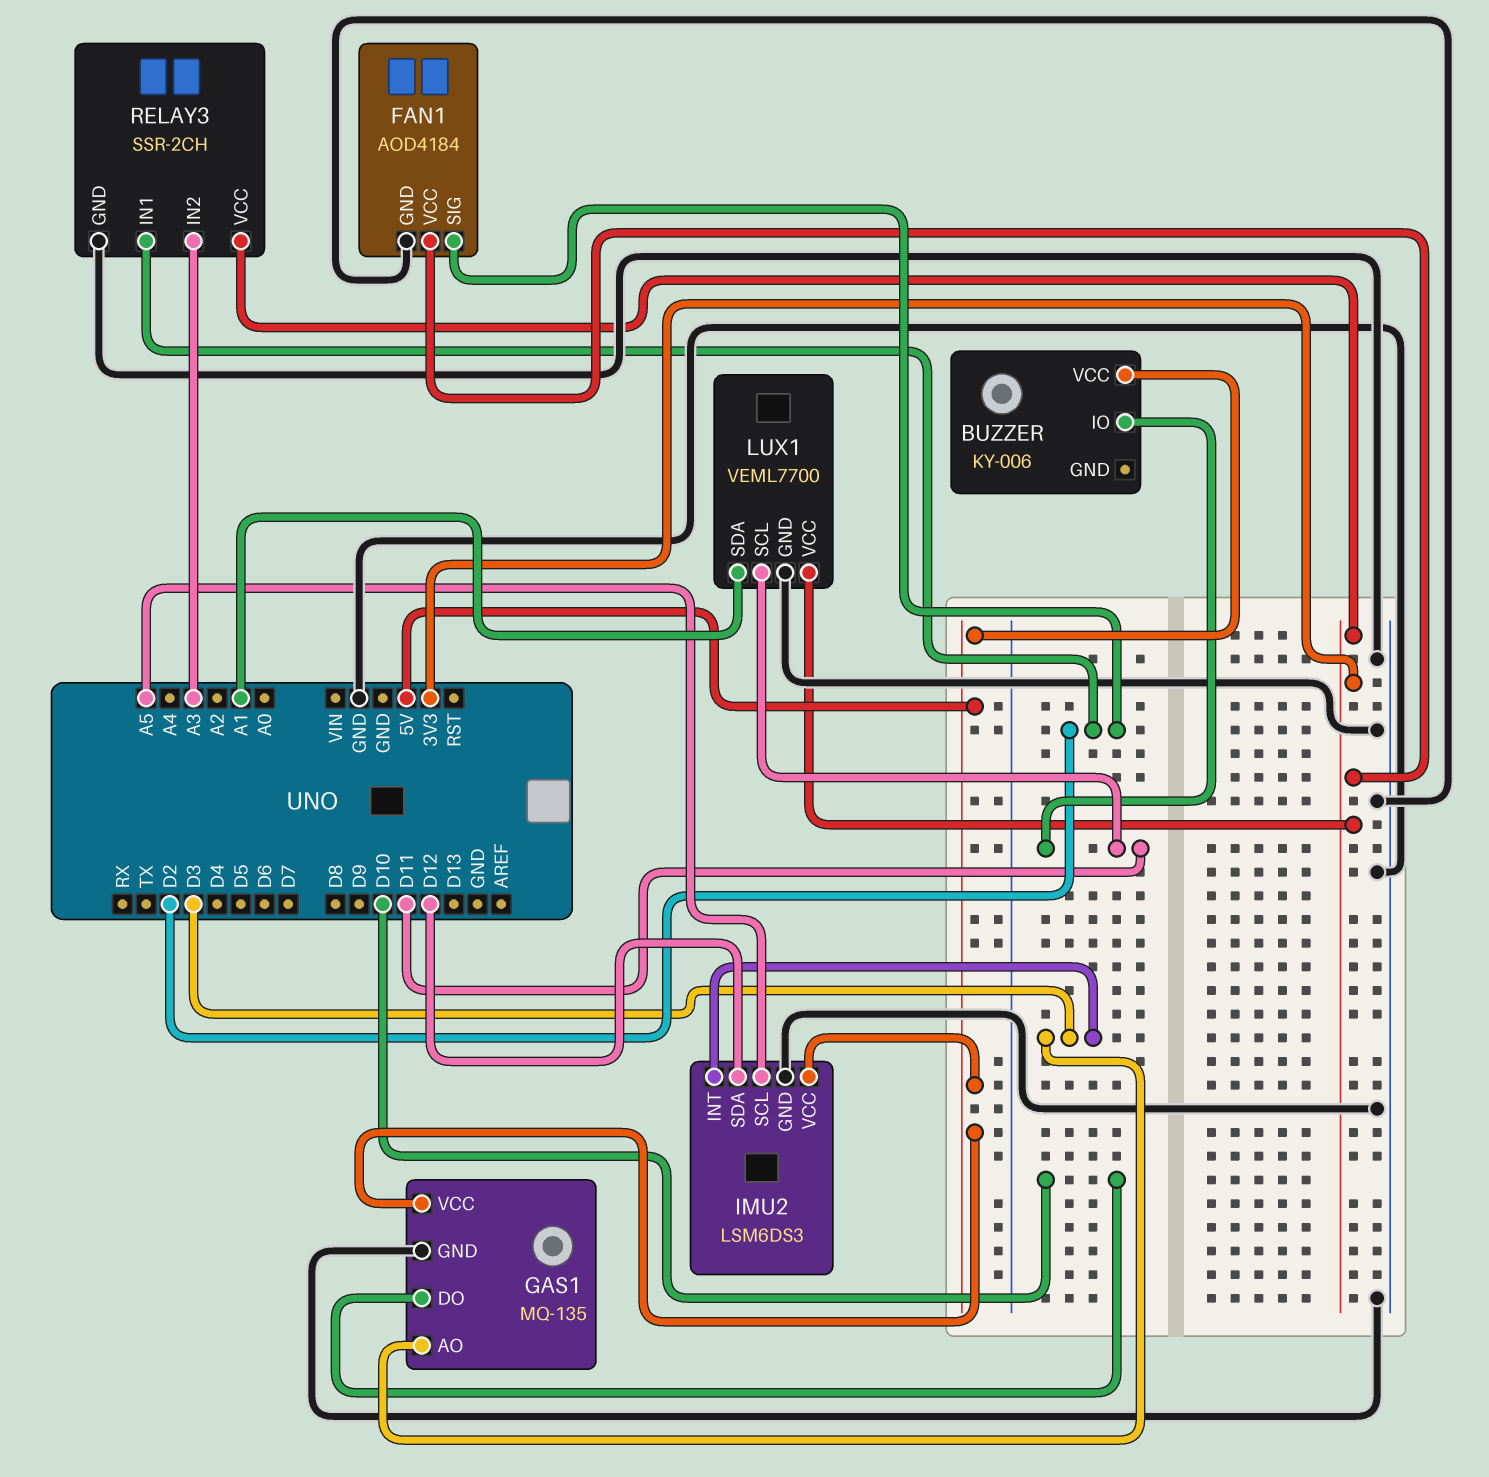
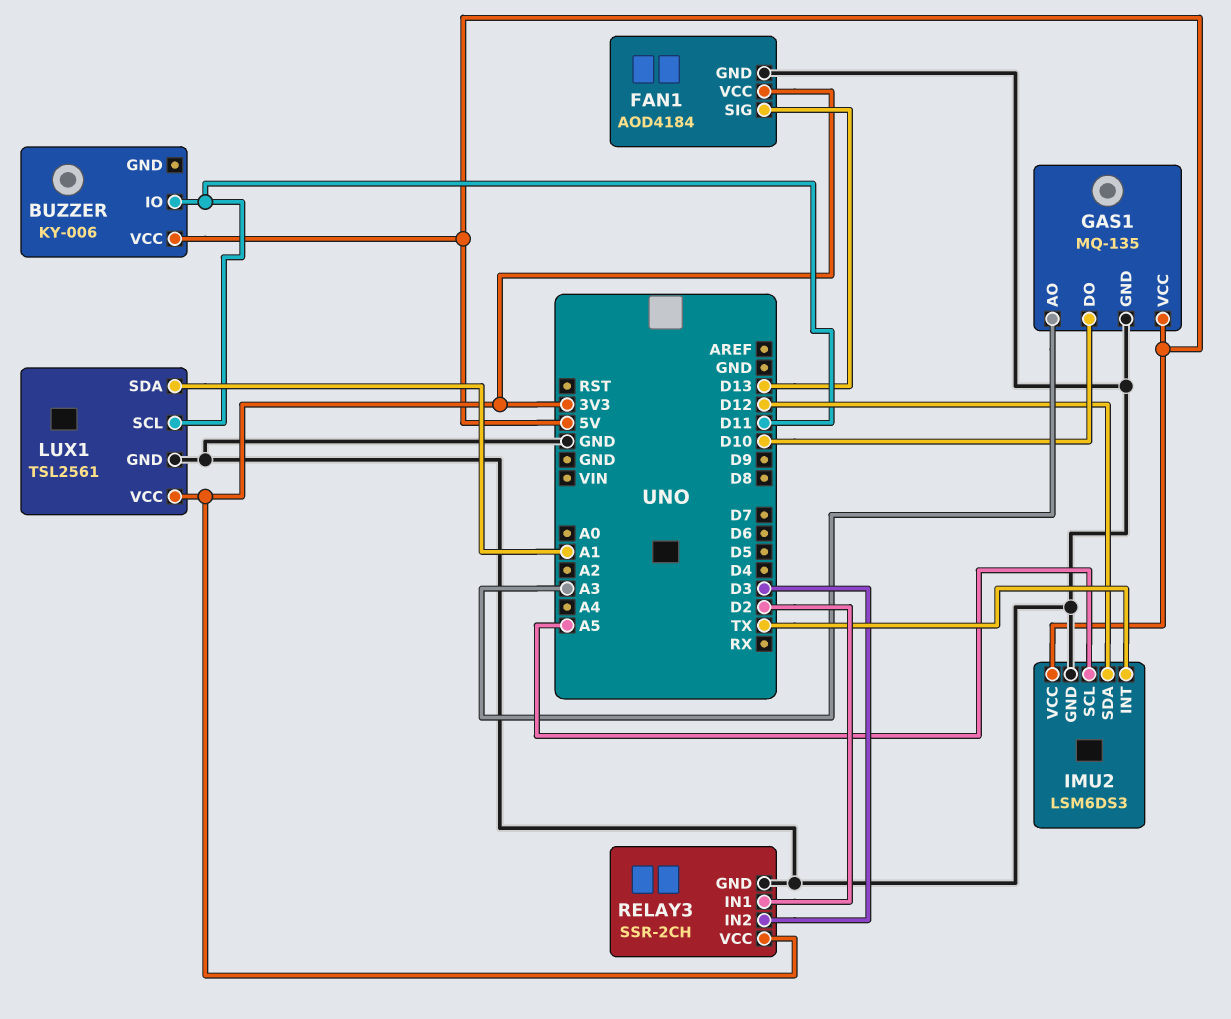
FAN1 pin SIG: D2 -> D13
GAS1 pin AO: D3 -> A3
IMU2 pin INT: D3 -> TX
LUX1: VEML7700 -> TSL2561
RELAY3 pin IN2: A3 -> D3

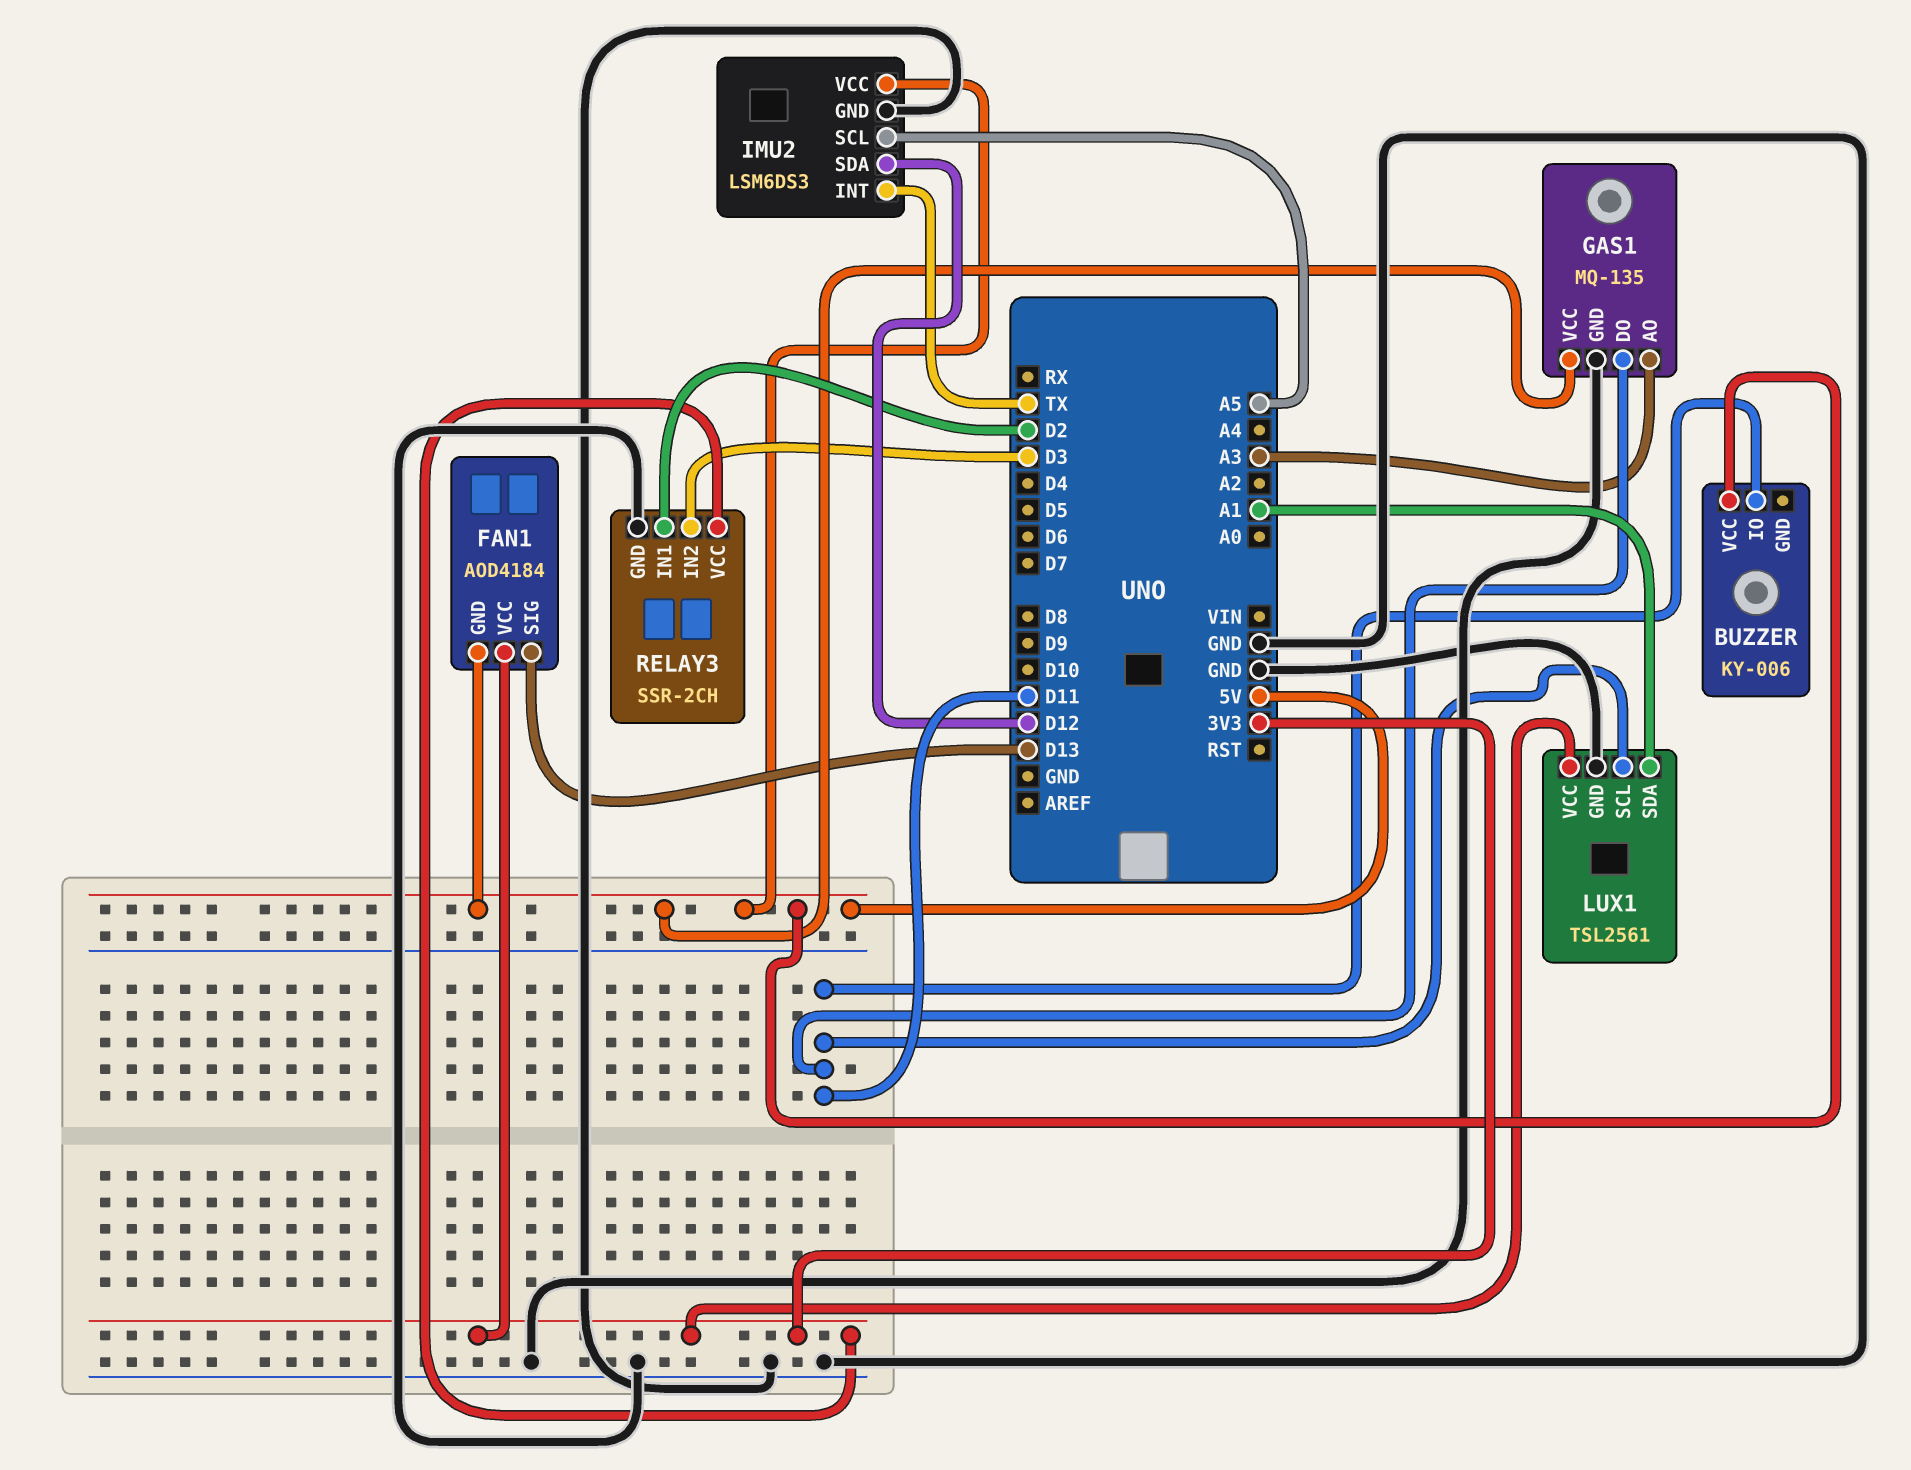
FAN1 pin GND: GND -> 5V
GAS1 pin DO: D10 -> D11

